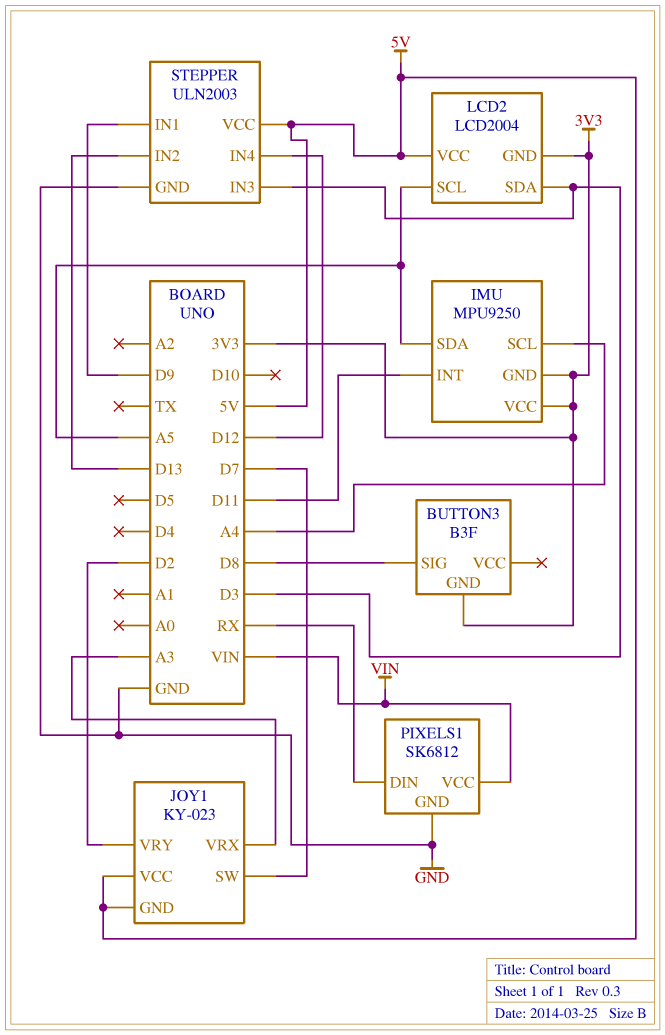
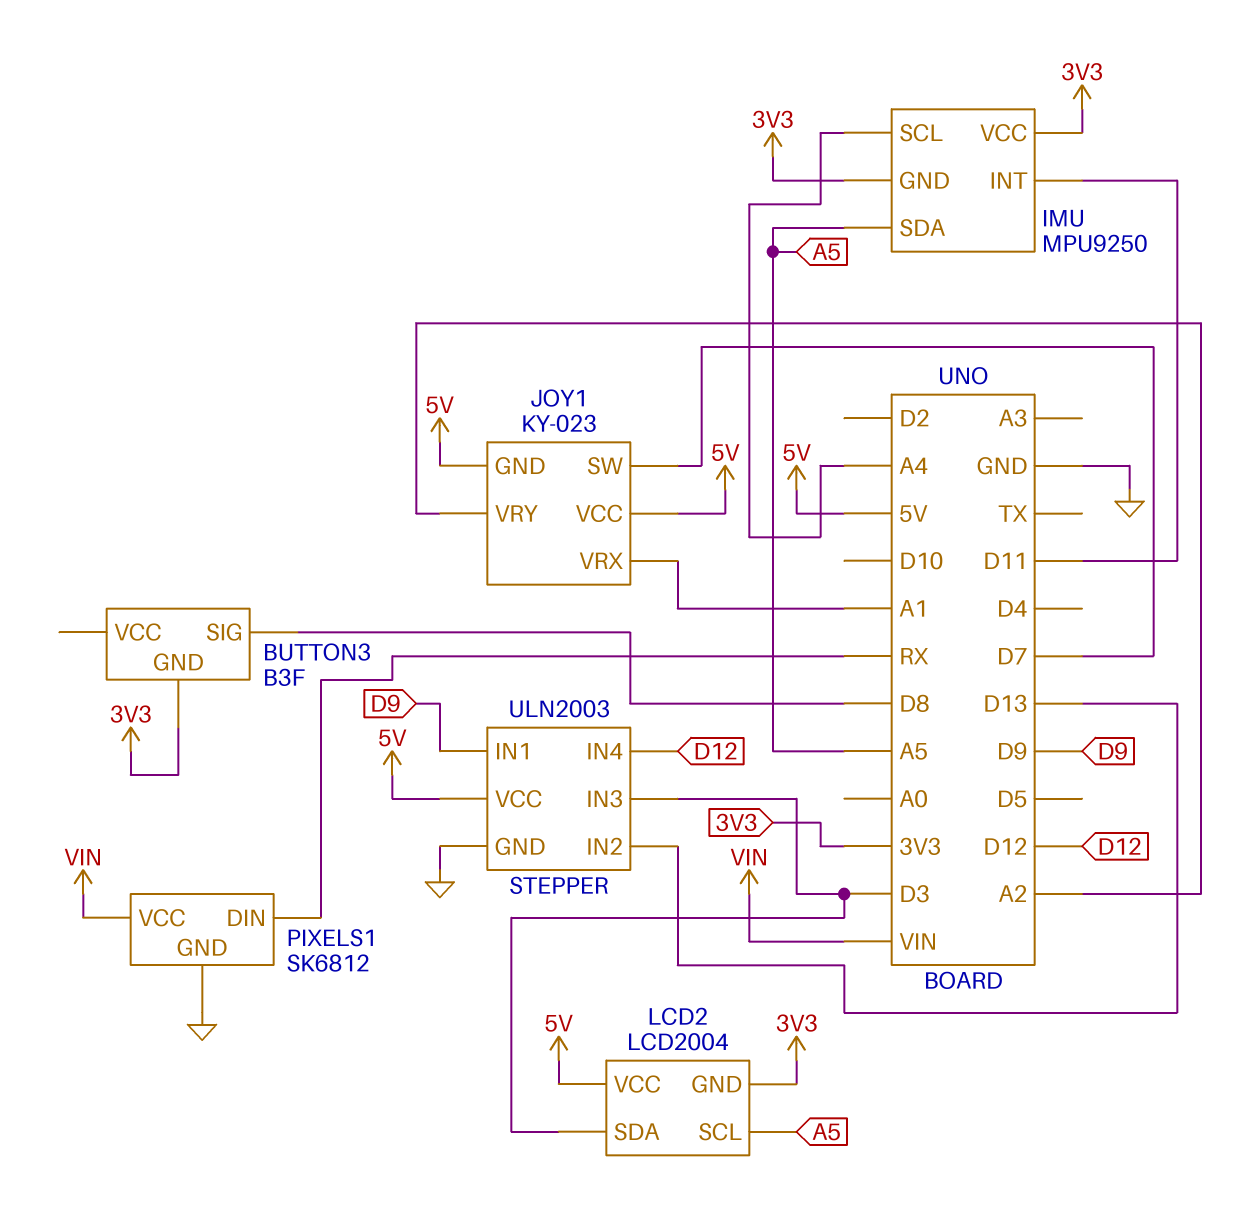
JOY1 pin VRX: A3 -> A1
JOY1 pin VRY: D2 -> A2

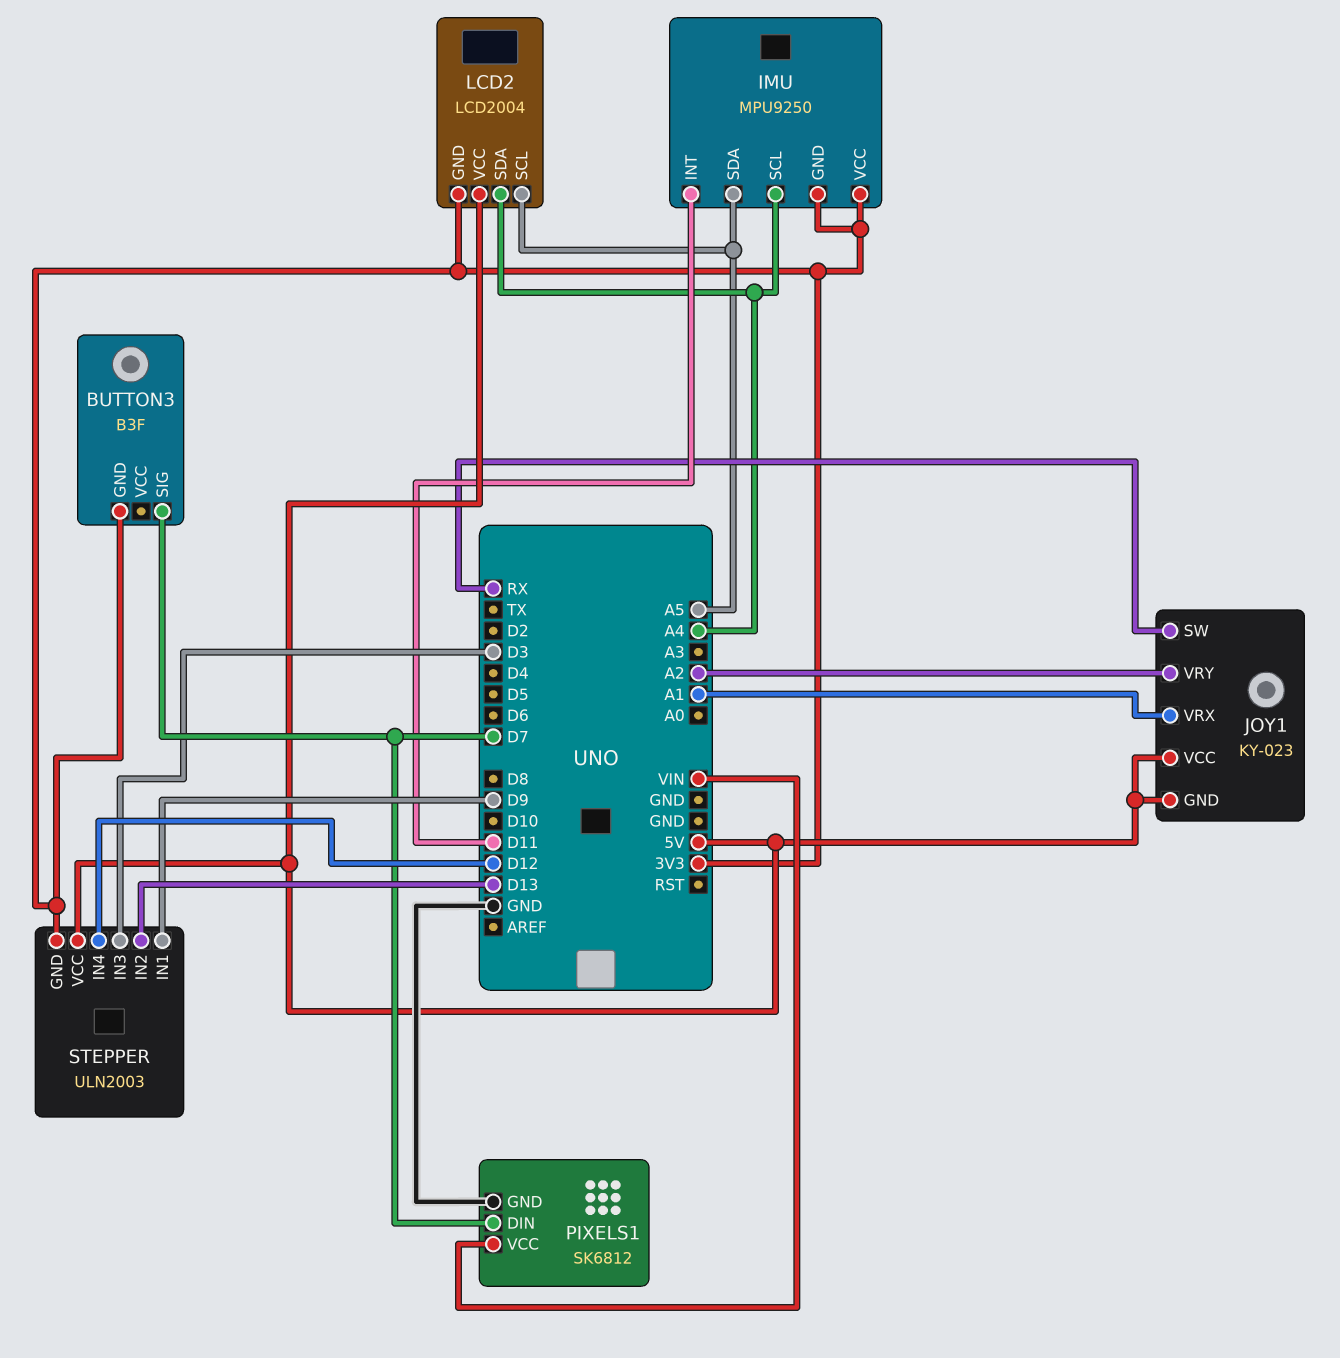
BUTTON3 pin SIG: D8 -> D7
JOY1 pin SW: D7 -> RX
LCD2 pin SDA: D3 -> A4
PIXELS1 pin DIN: RX -> D7
STEPPER pin GND: GND -> 3V3

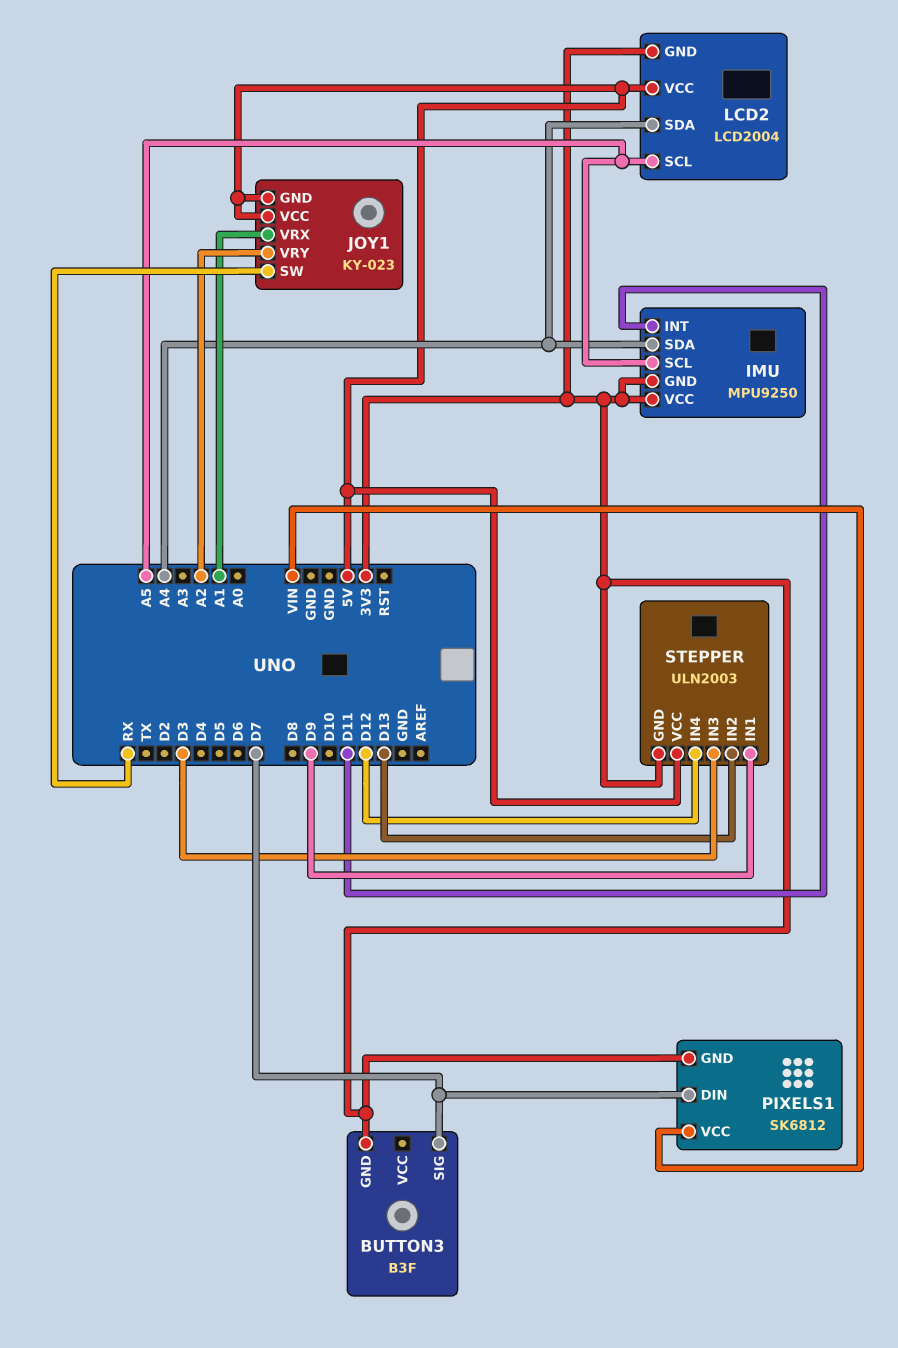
IMU pin SCL: A4 -> A5
IMU pin SDA: A5 -> A4
PIXELS1 pin GND: GND -> 3V3

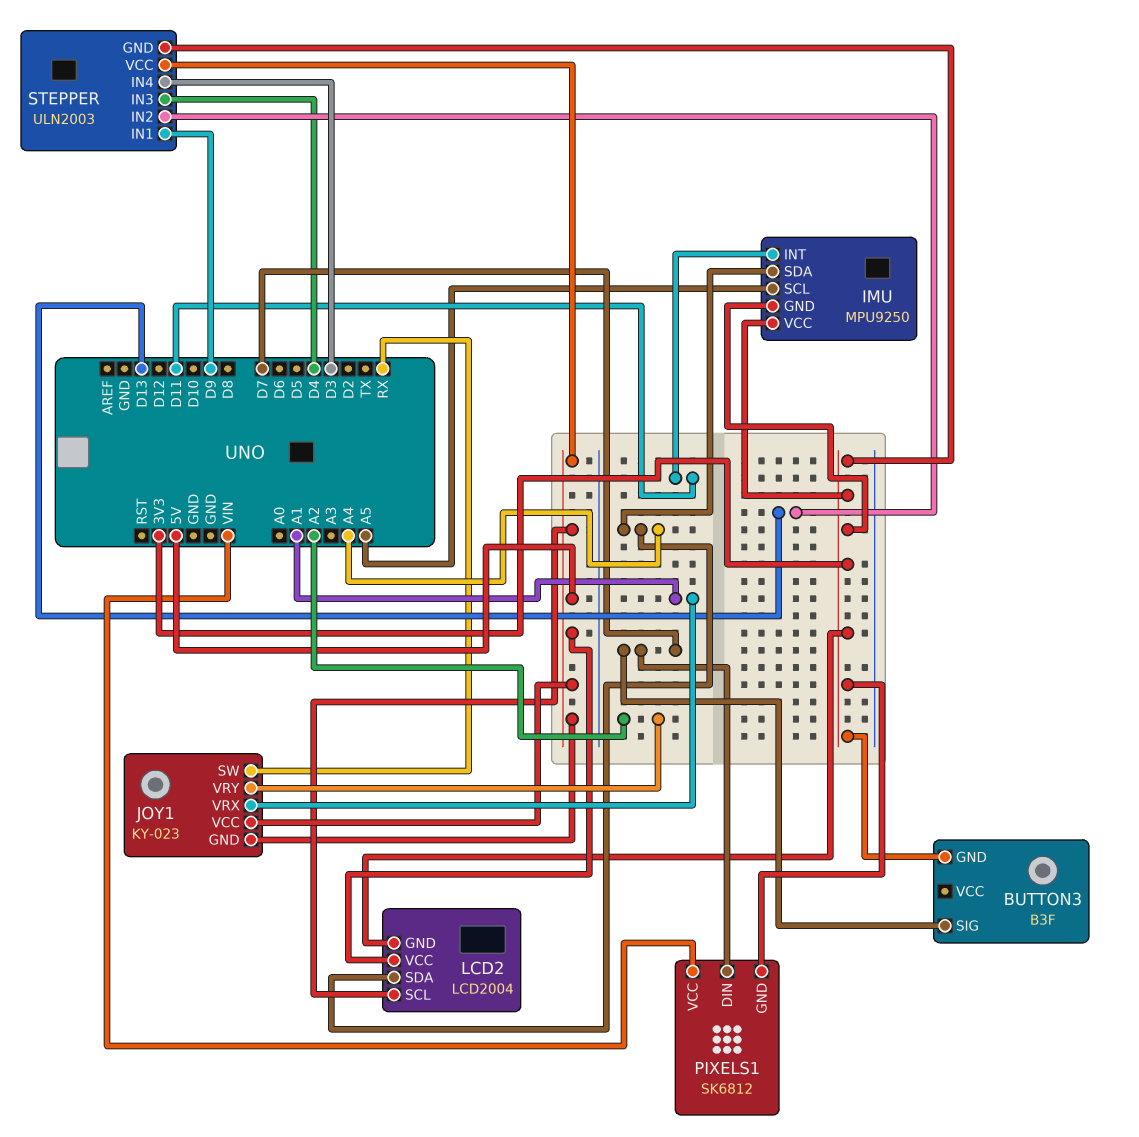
LCD2 pin SCL: A5 -> 5V
STEPPER pin IN3: D3 -> D4
STEPPER pin IN4: D12 -> D3

